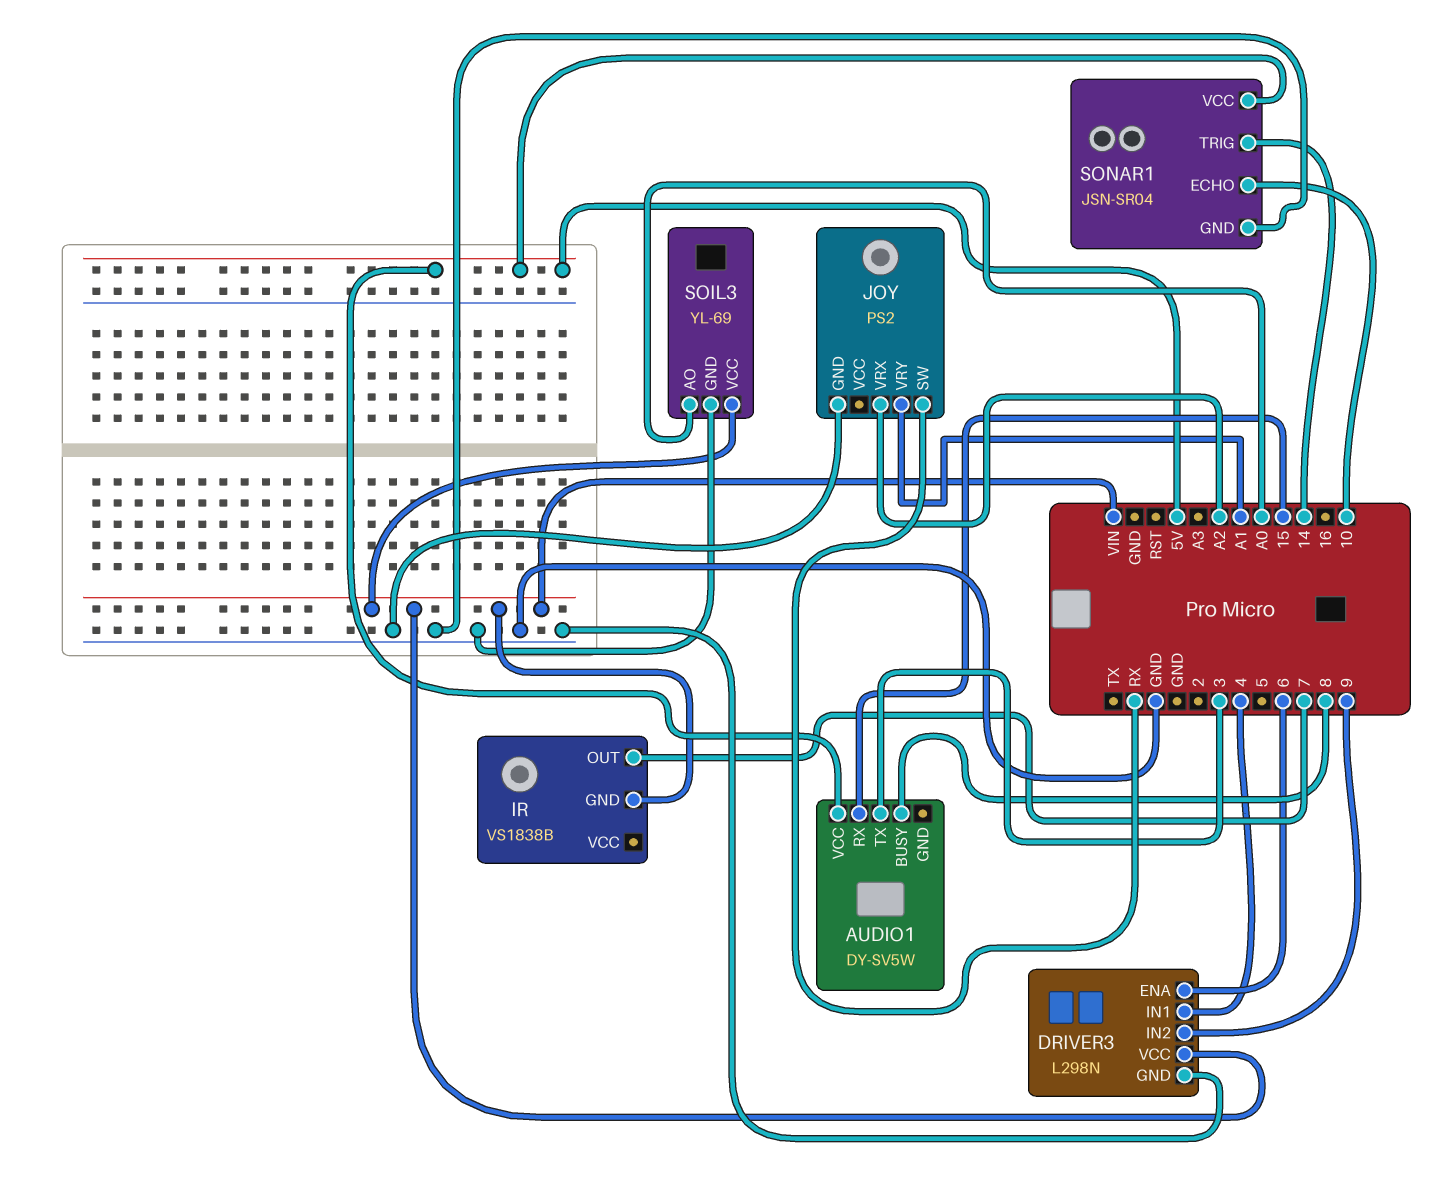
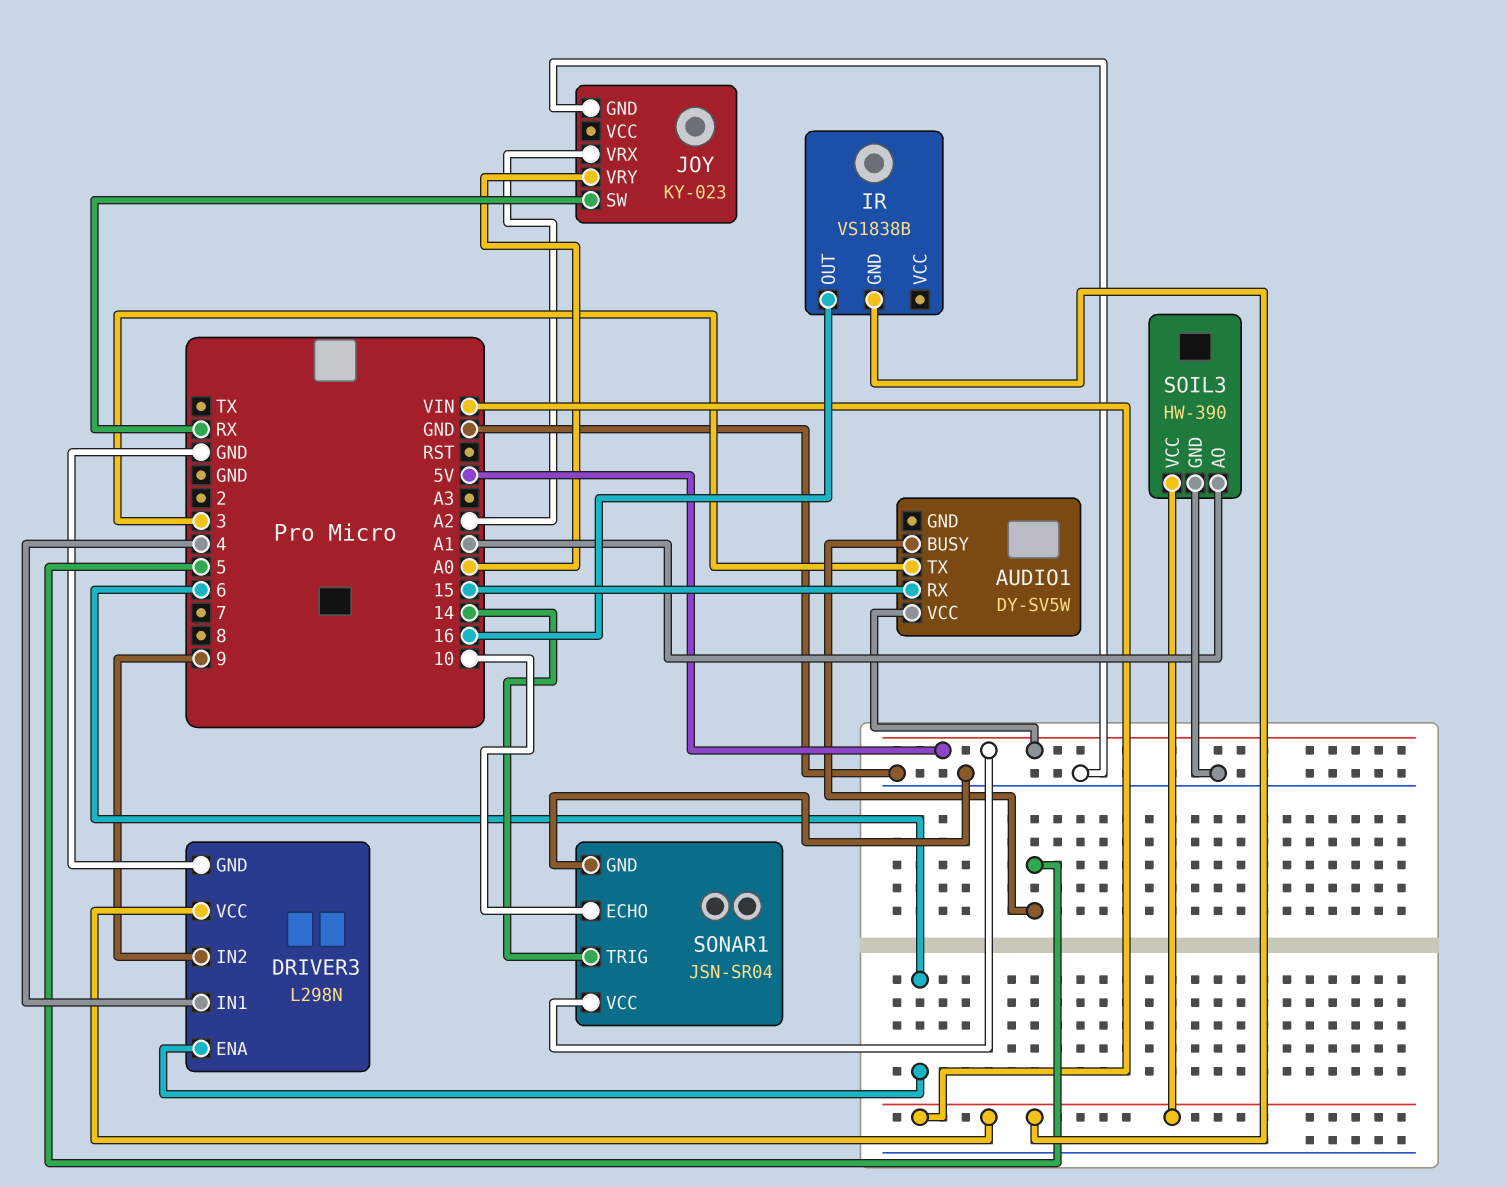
AUDIO1 pin BUSY: 8 -> 5
IR pin OUT: 7 -> 16
JOY: PS2 -> KY-023
JOY pin VRY: A1 -> A0
SOIL3: YL-69 -> HW-390
SOIL3 pin AO: A0 -> A1

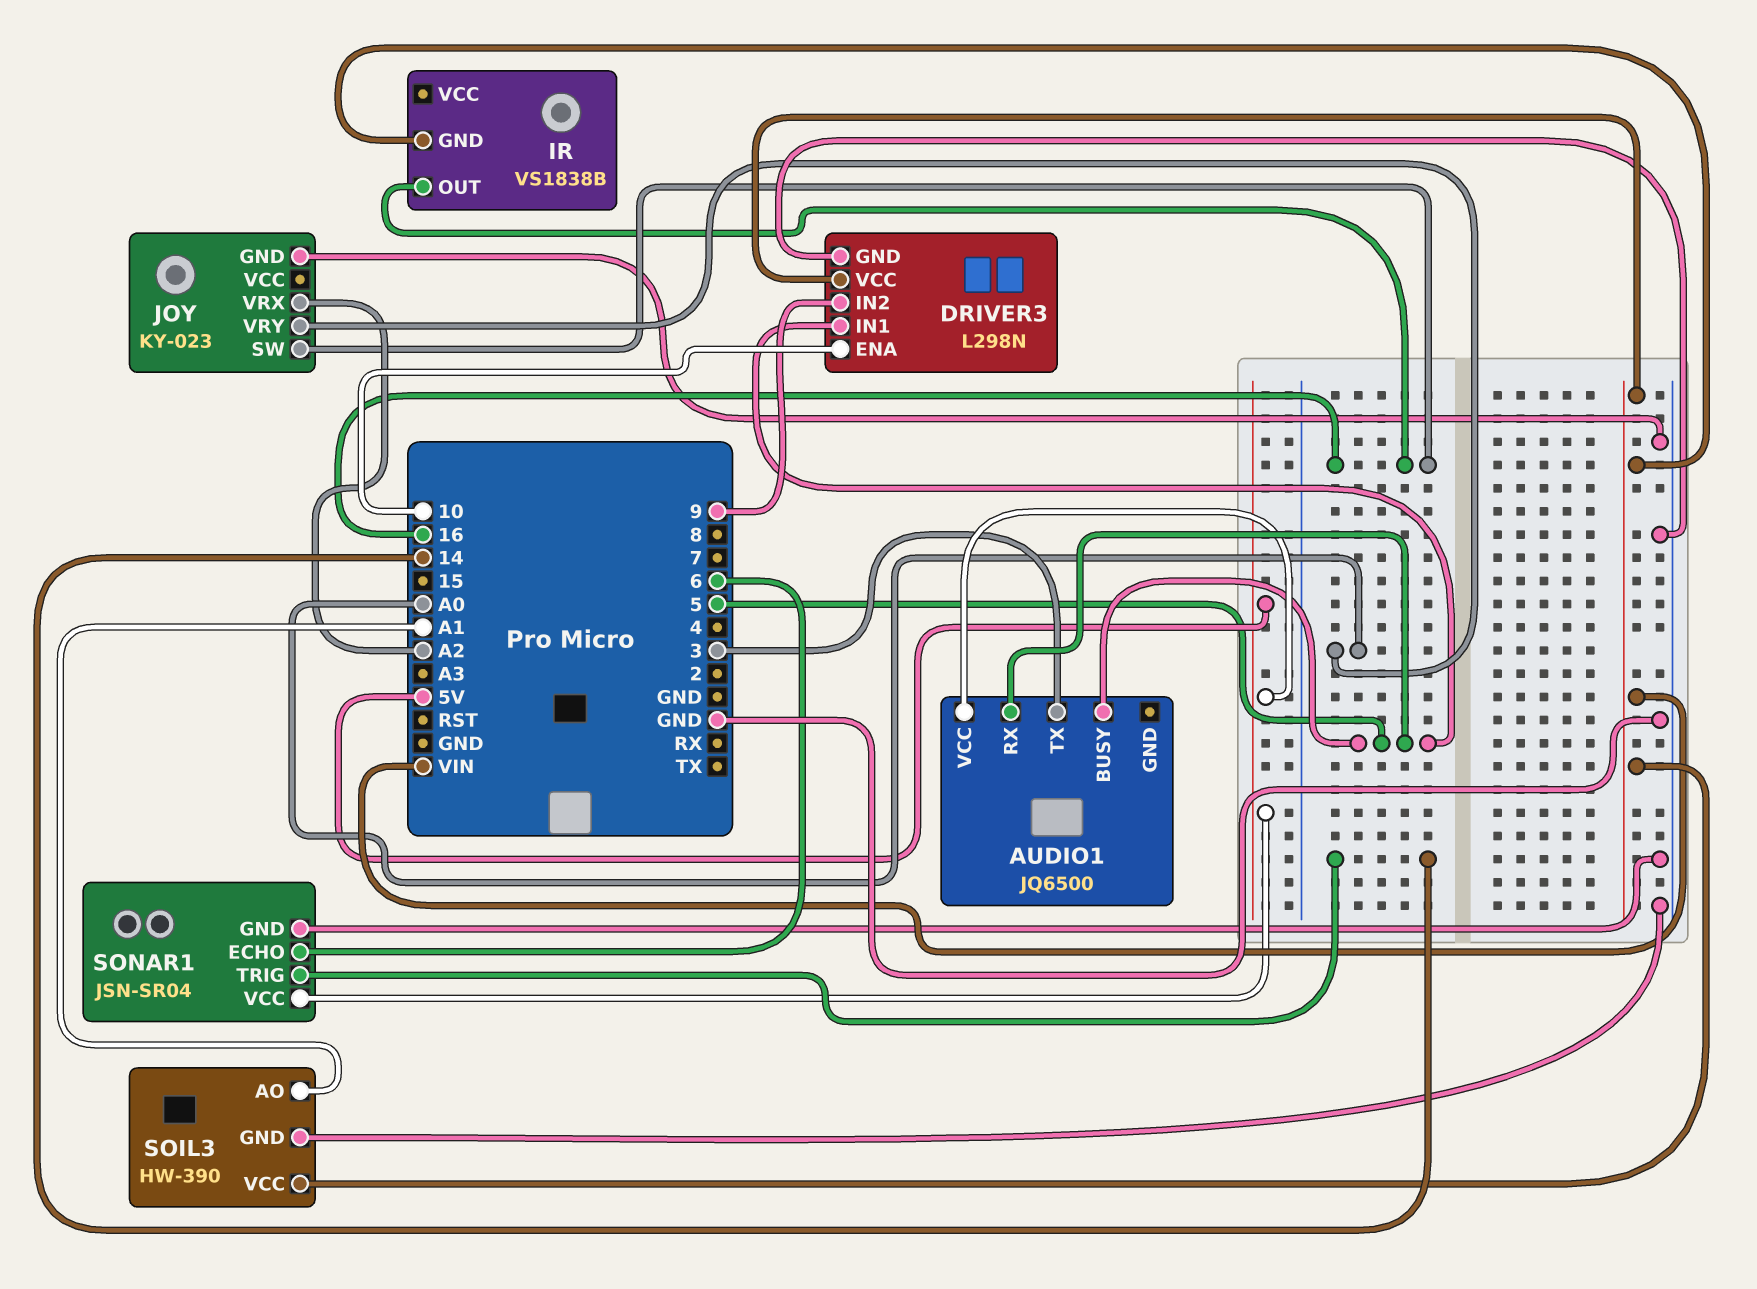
AUDIO1: DY-SV5W -> JQ6500
AUDIO1 pin RX: 15 -> 5
DRIVER3 pin ENA: 6 -> 10
DRIVER3 pin IN1: 4 -> 5
JOY pin SW: RX -> 16
SONAR1 pin ECHO: 10 -> 6

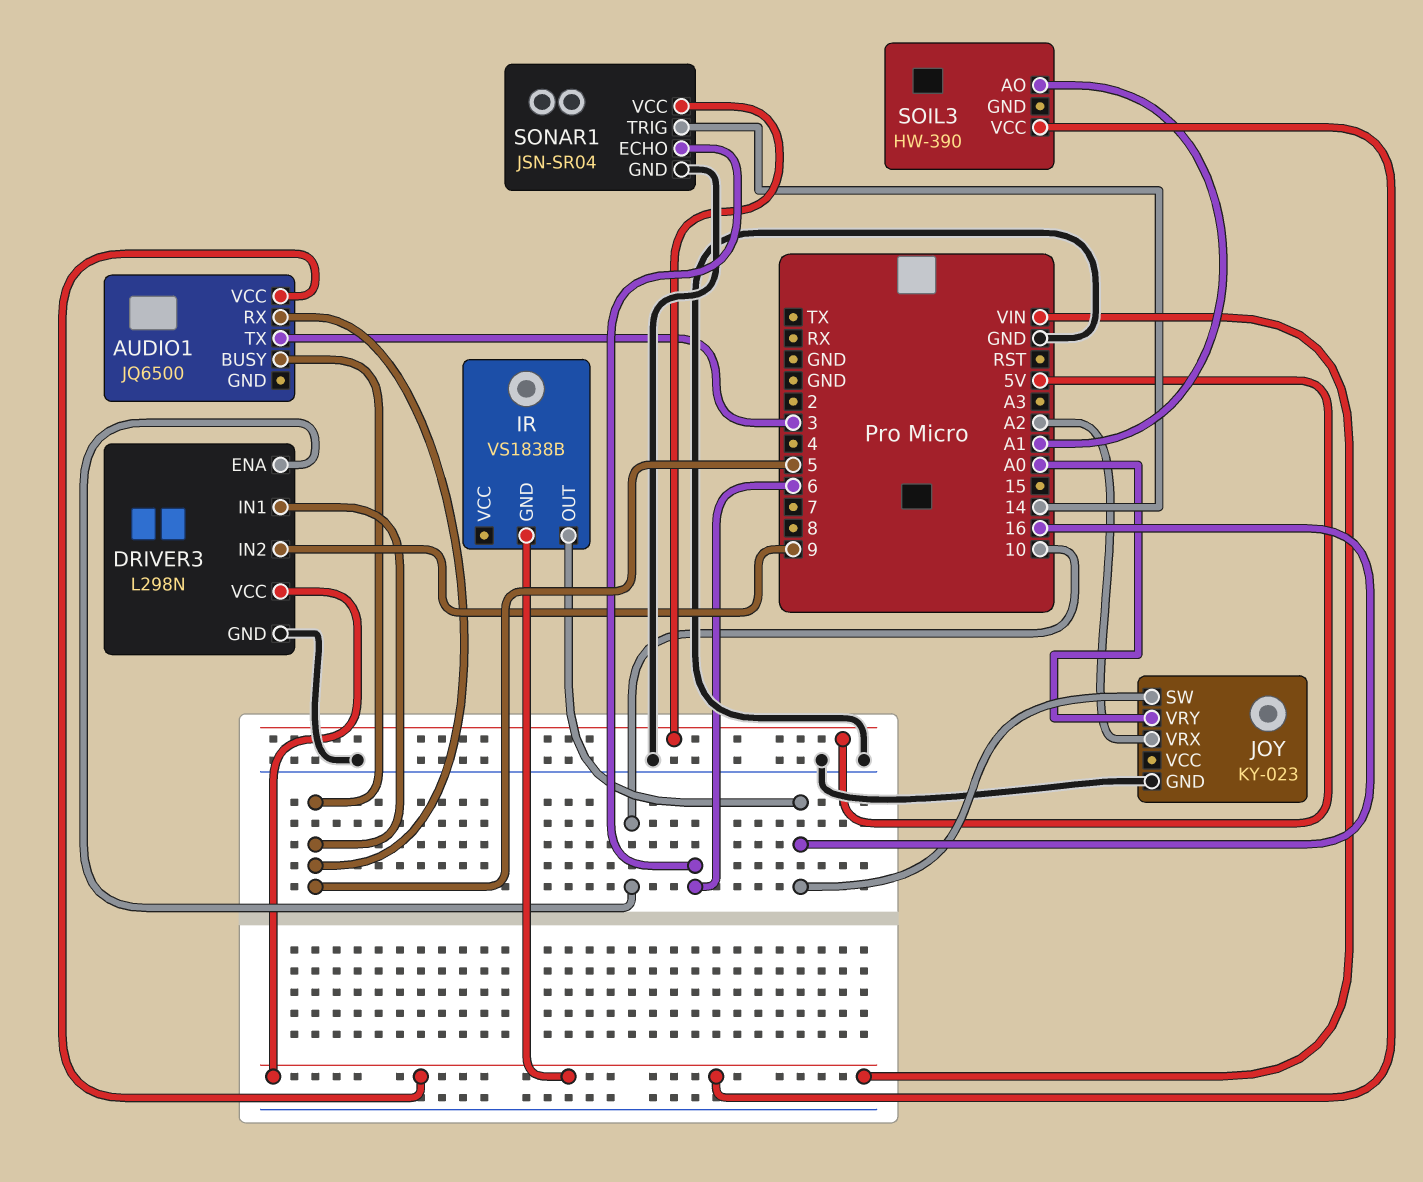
AUDIO1 pin VCC: 5V -> VIN
SOIL3 pin GND: GND -> none

